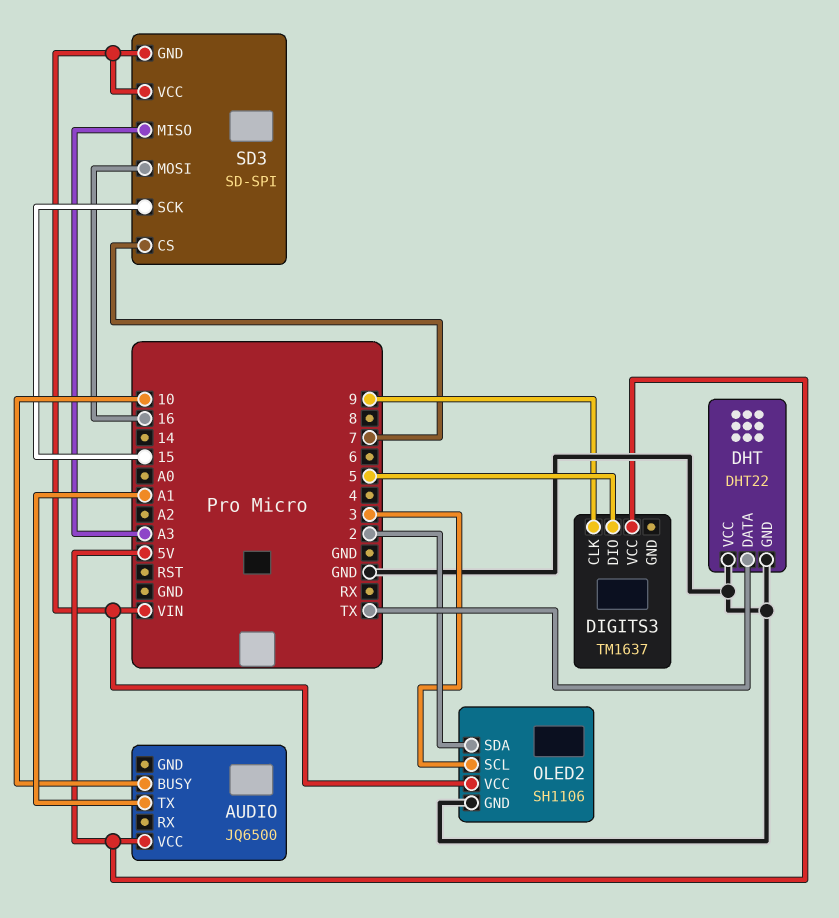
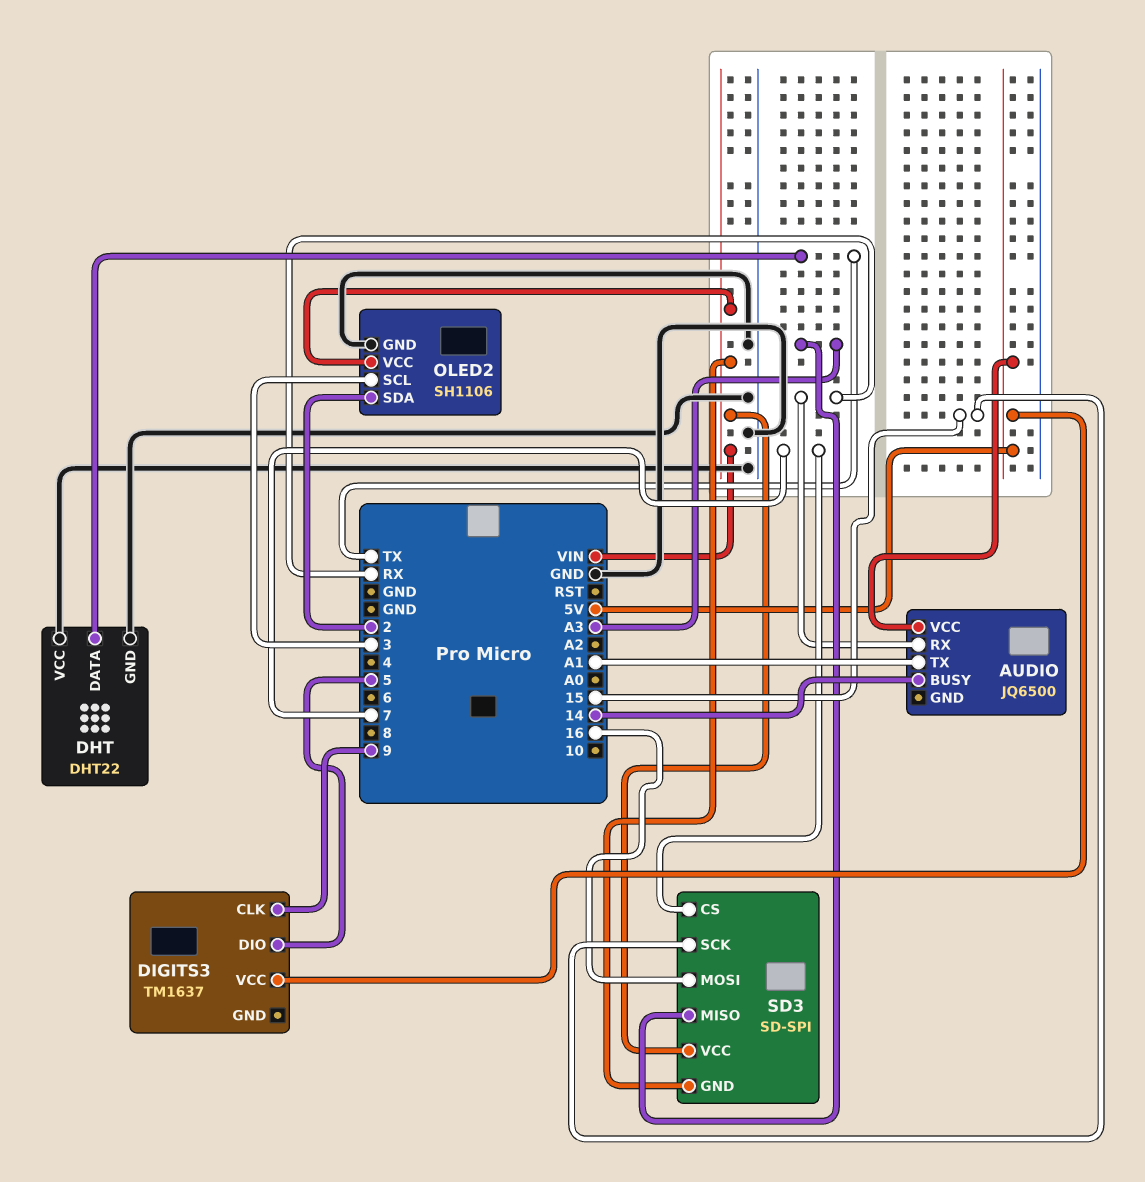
AUDIO pin BUSY: 10 -> 14
AUDIO pin RX: none -> RX

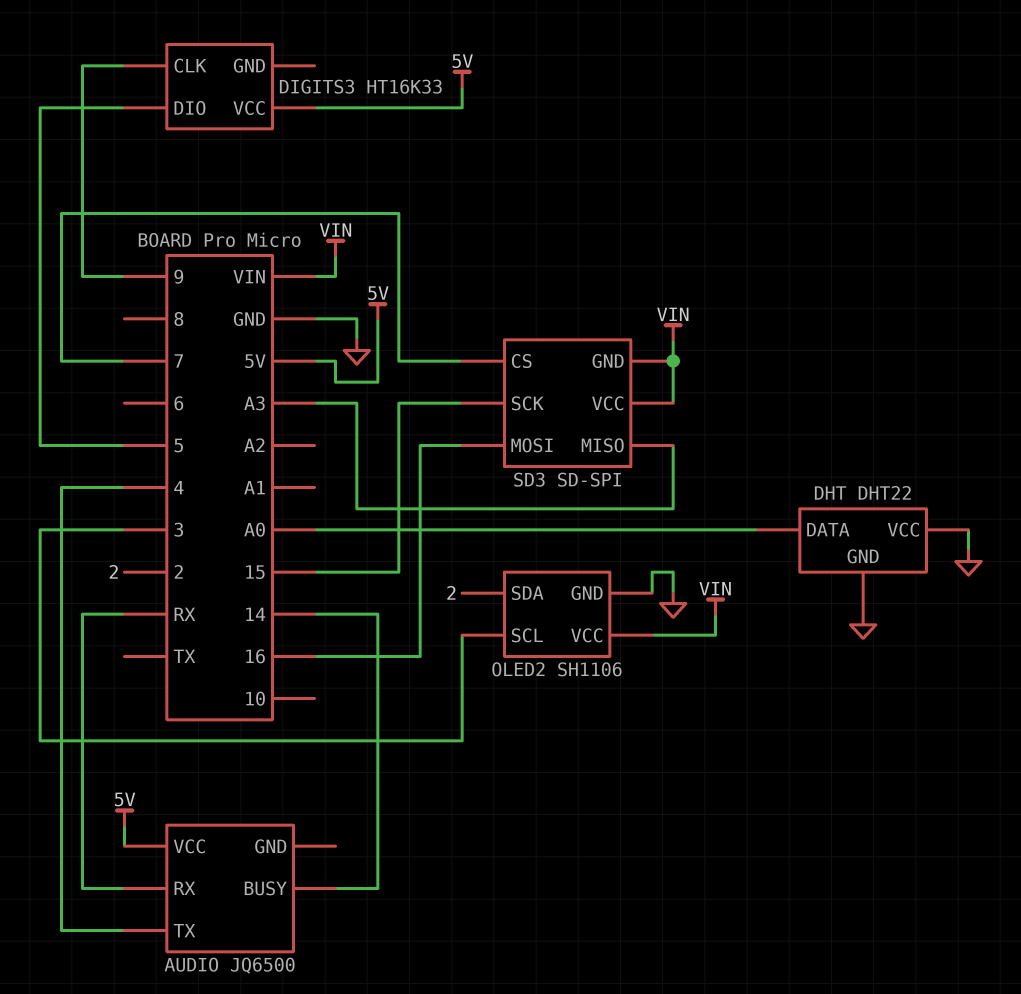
AUDIO pin TX: A1 -> 4
DHT pin DATA: TX -> A0
DIGITS3: TM1637 -> HT16K33

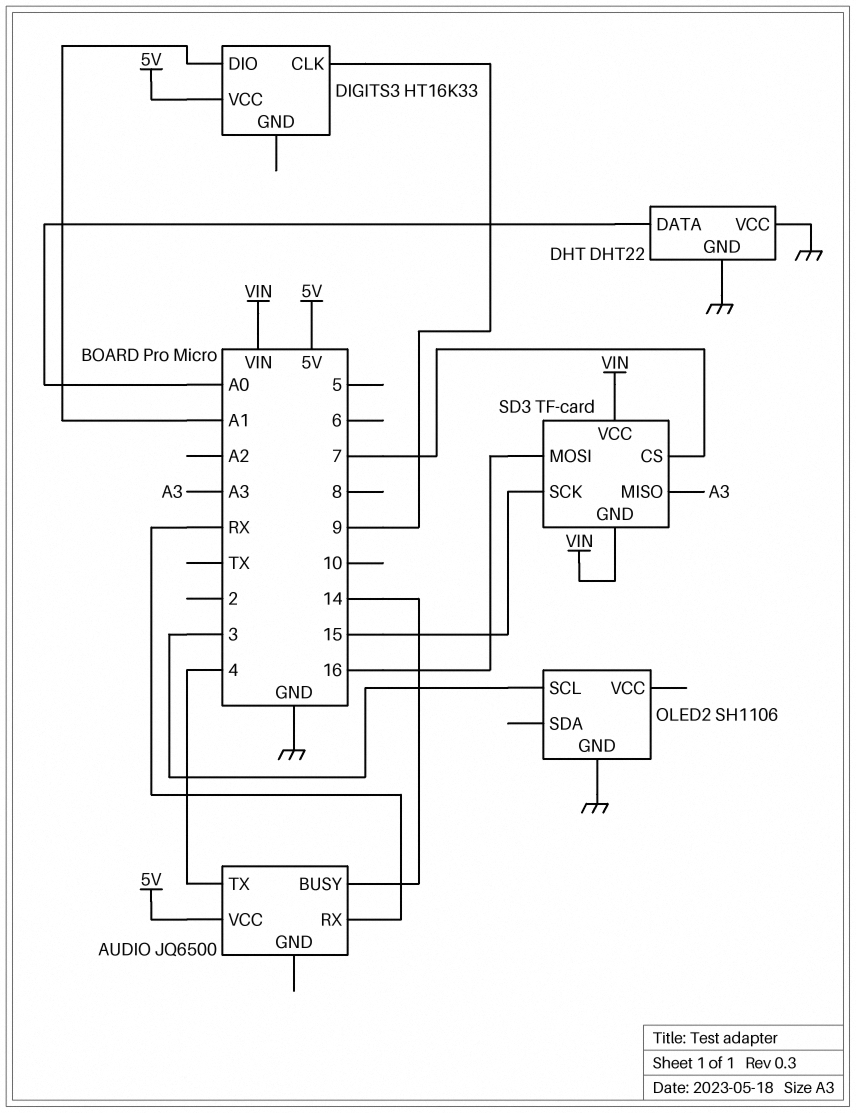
DIGITS3 pin DIO: 5 -> A1
OLED2 pin SDA: 2 -> none
OLED2 pin VCC: VIN -> none
SD3: SD-SPI -> TF-card

